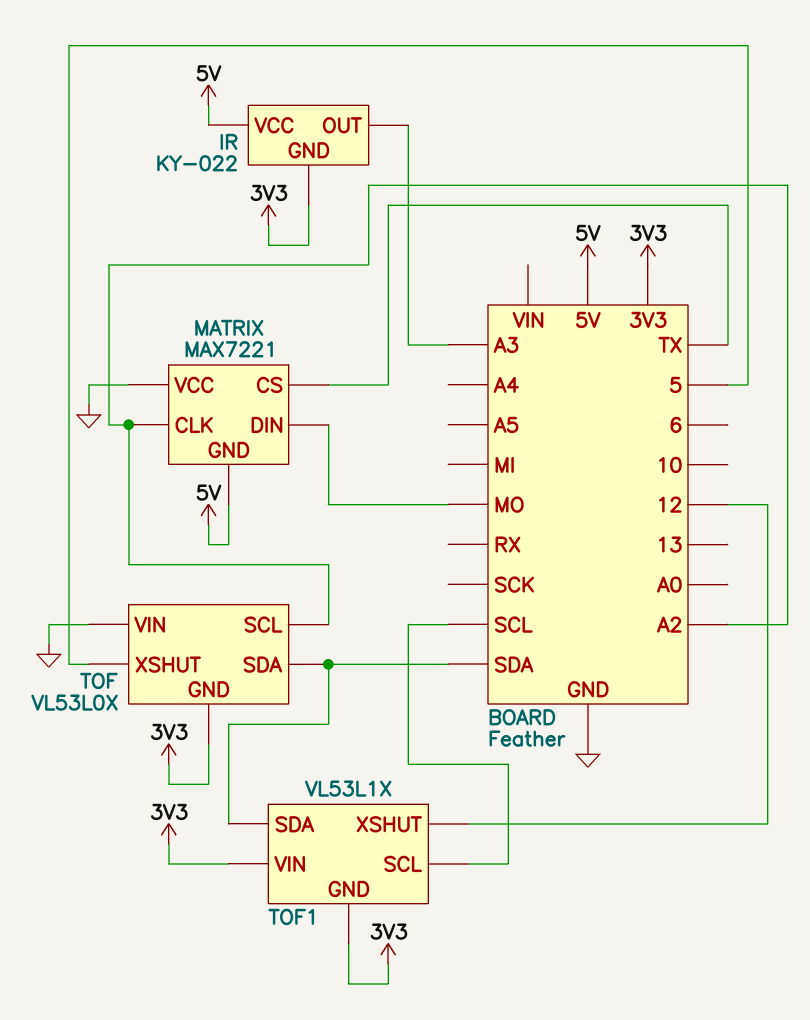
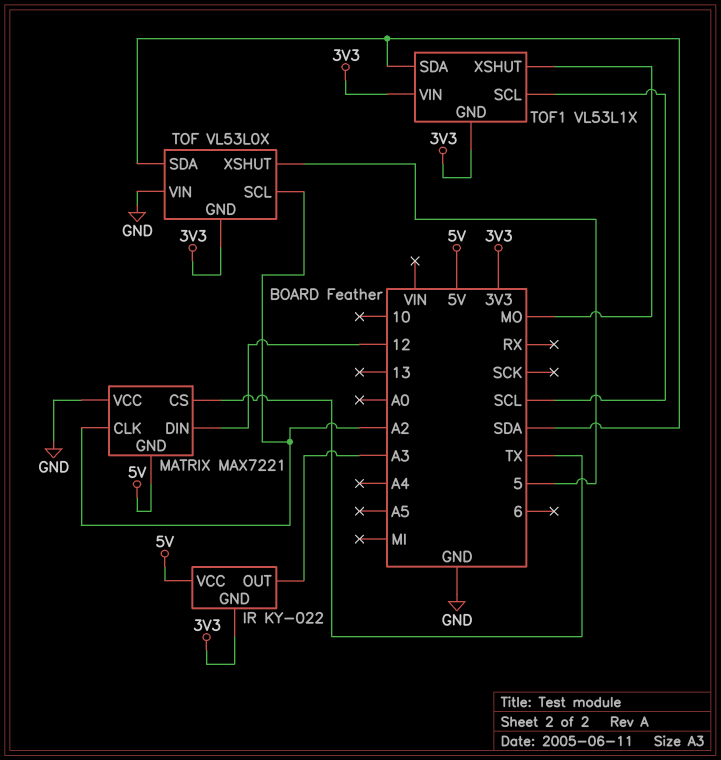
MATRIX pin DIN: MO -> 12
TOF1 pin XSHUT: 12 -> MO

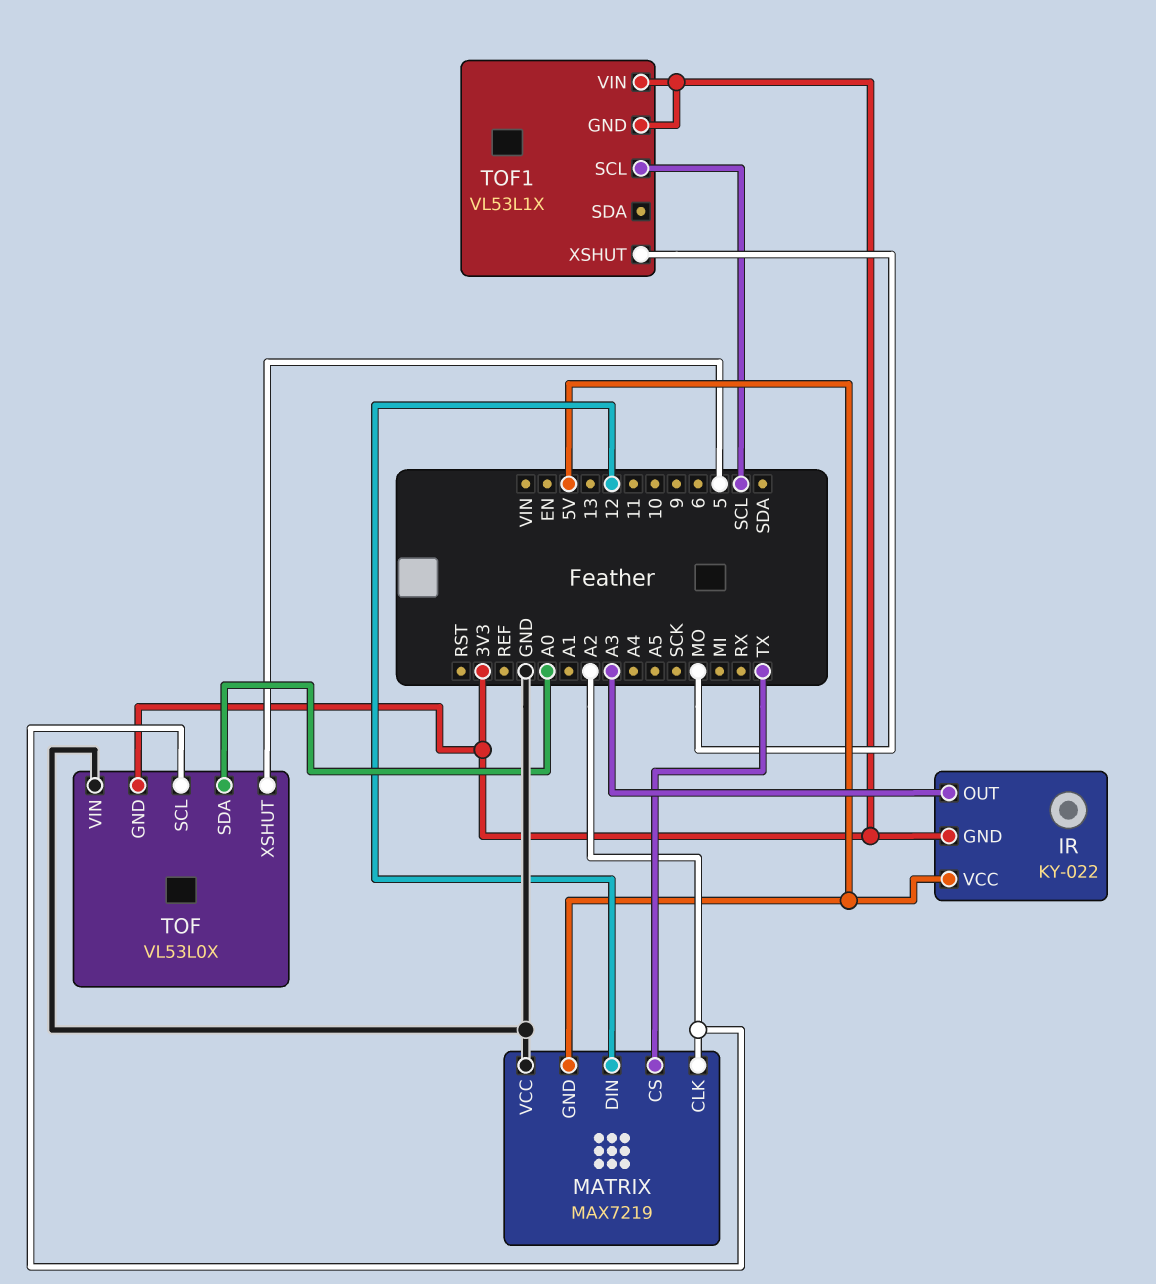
MATRIX: MAX7221 -> MAX7219
TOF pin SDA: SDA -> A0
TOF1 pin SDA: SDA -> none

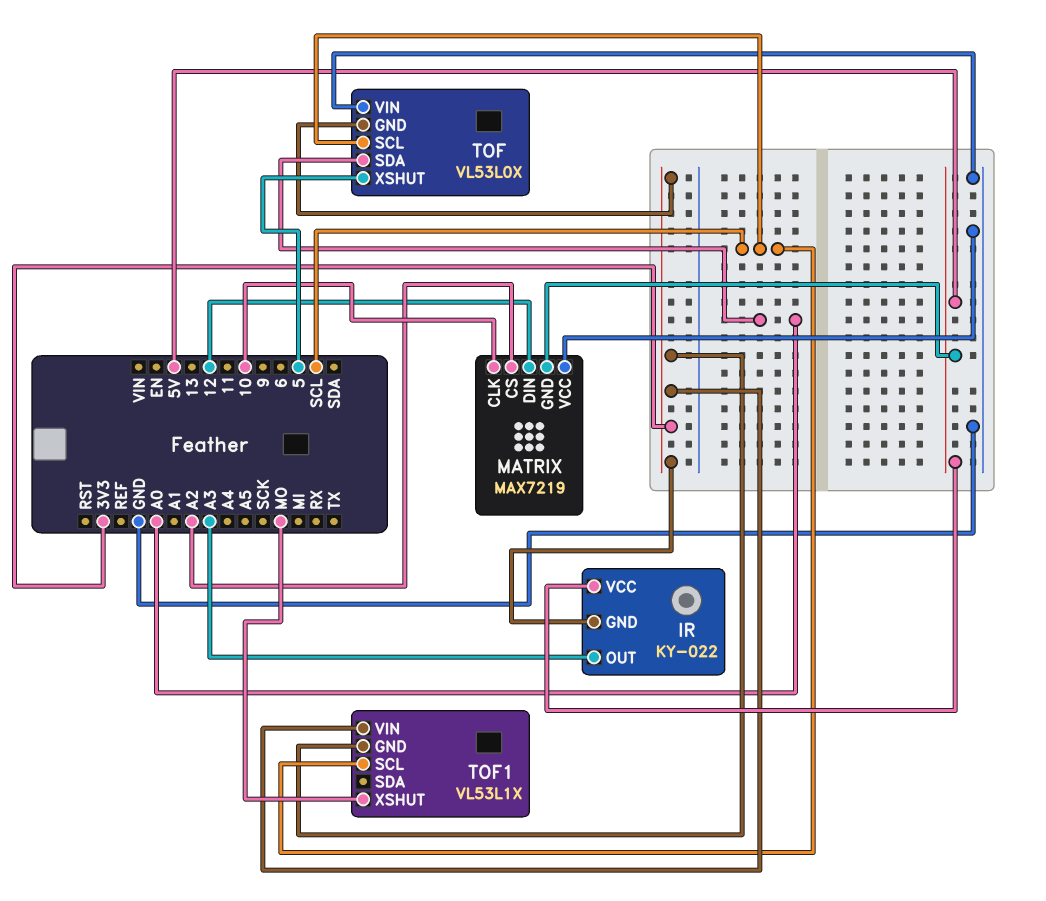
MATRIX pin CLK: A2 -> 10
MATRIX pin CS: TX -> A2
TOF pin SCL: A2 -> SCL

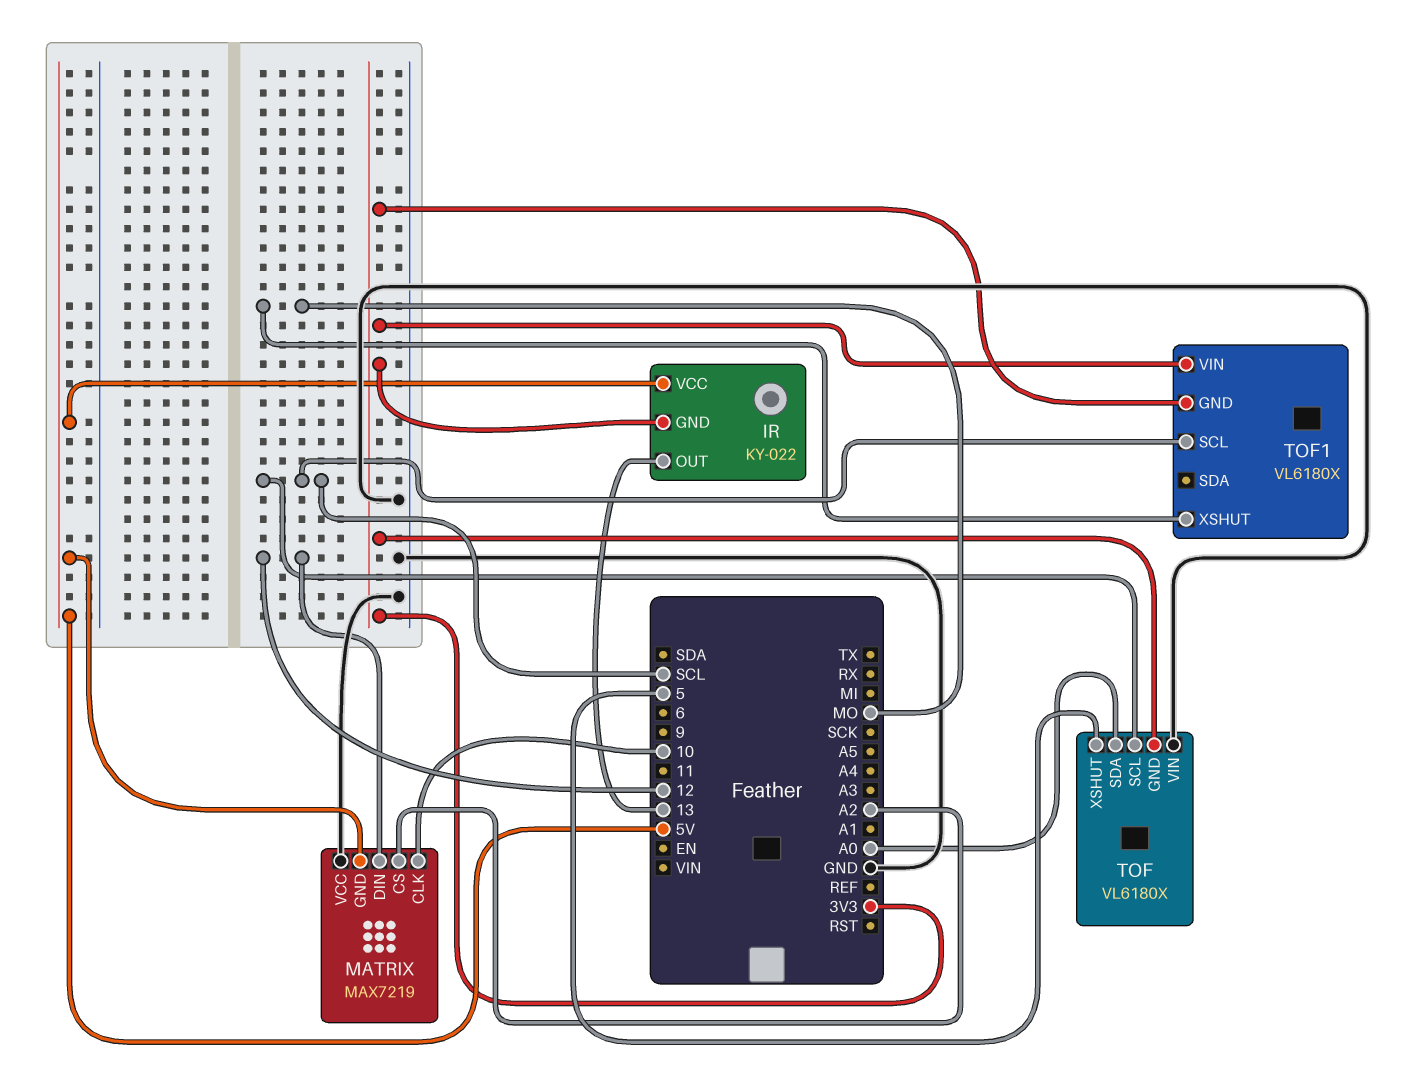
IR pin OUT: A3 -> 13
TOF: VL53L0X -> VL6180X
TOF1: VL53L1X -> VL6180X

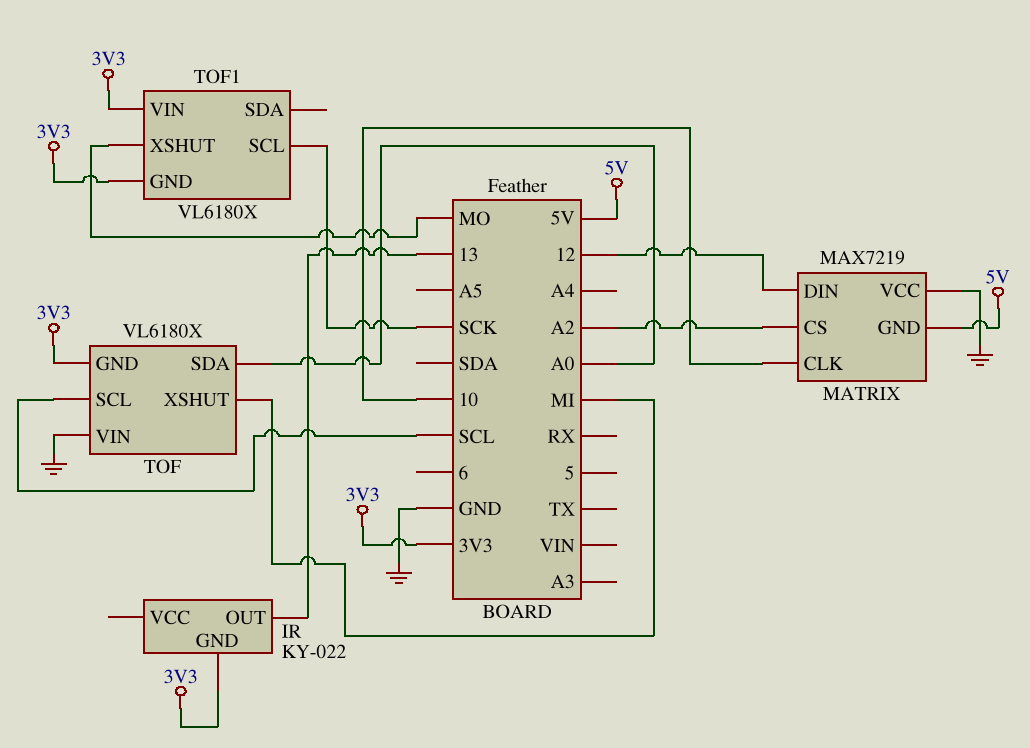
IR pin VCC: 5V -> none
TOF pin XSHUT: 5 -> MI
TOF1 pin SCL: SCL -> SCK

